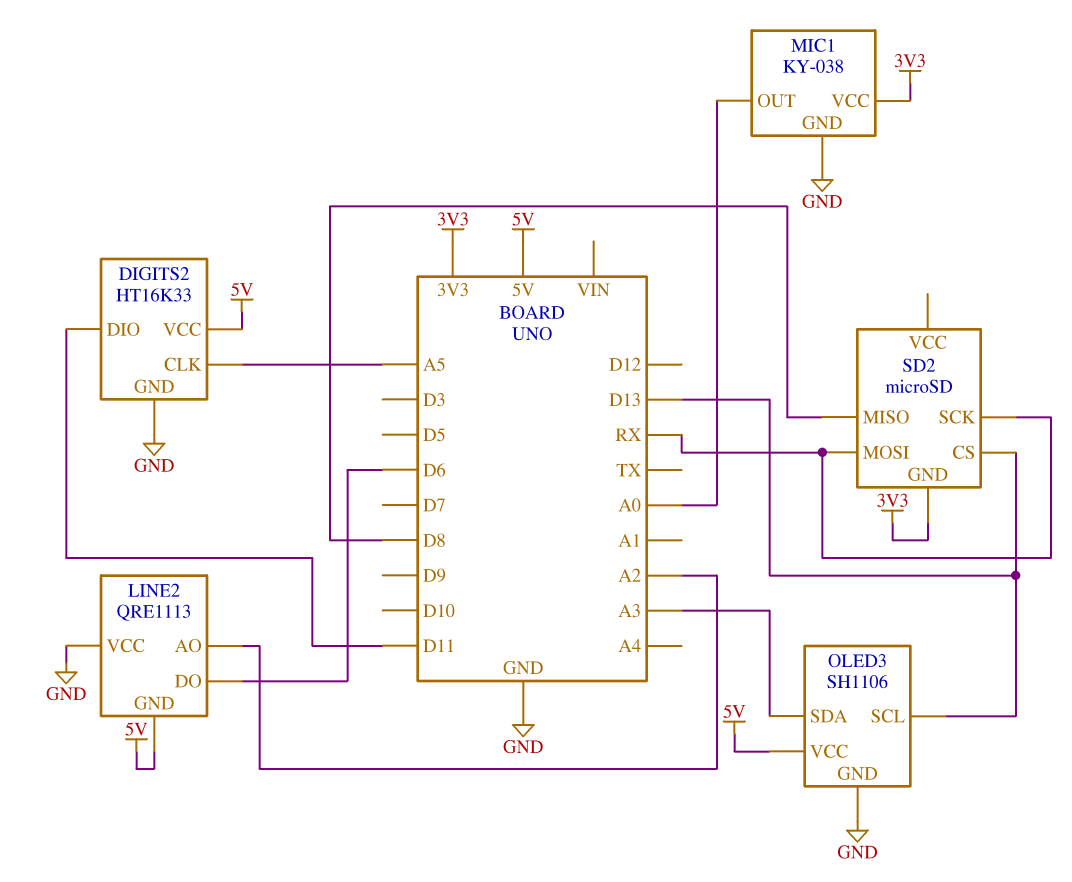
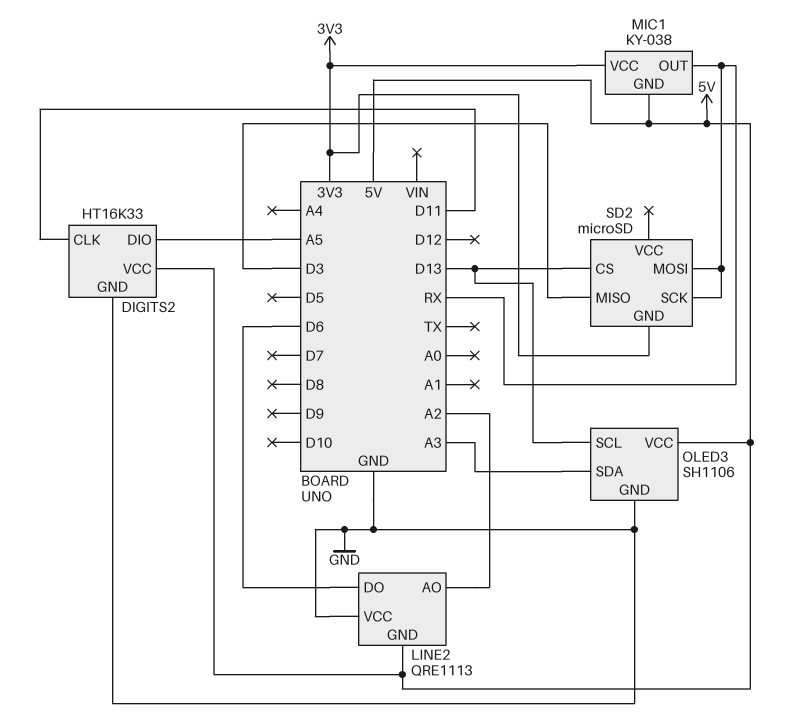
DIGITS2 pin CLK: A5 -> D11
DIGITS2 pin DIO: D11 -> A5
MIC1 pin GND: GND -> 5V
MIC1 pin OUT: A0 -> RX
SD2 pin MISO: D8 -> D3

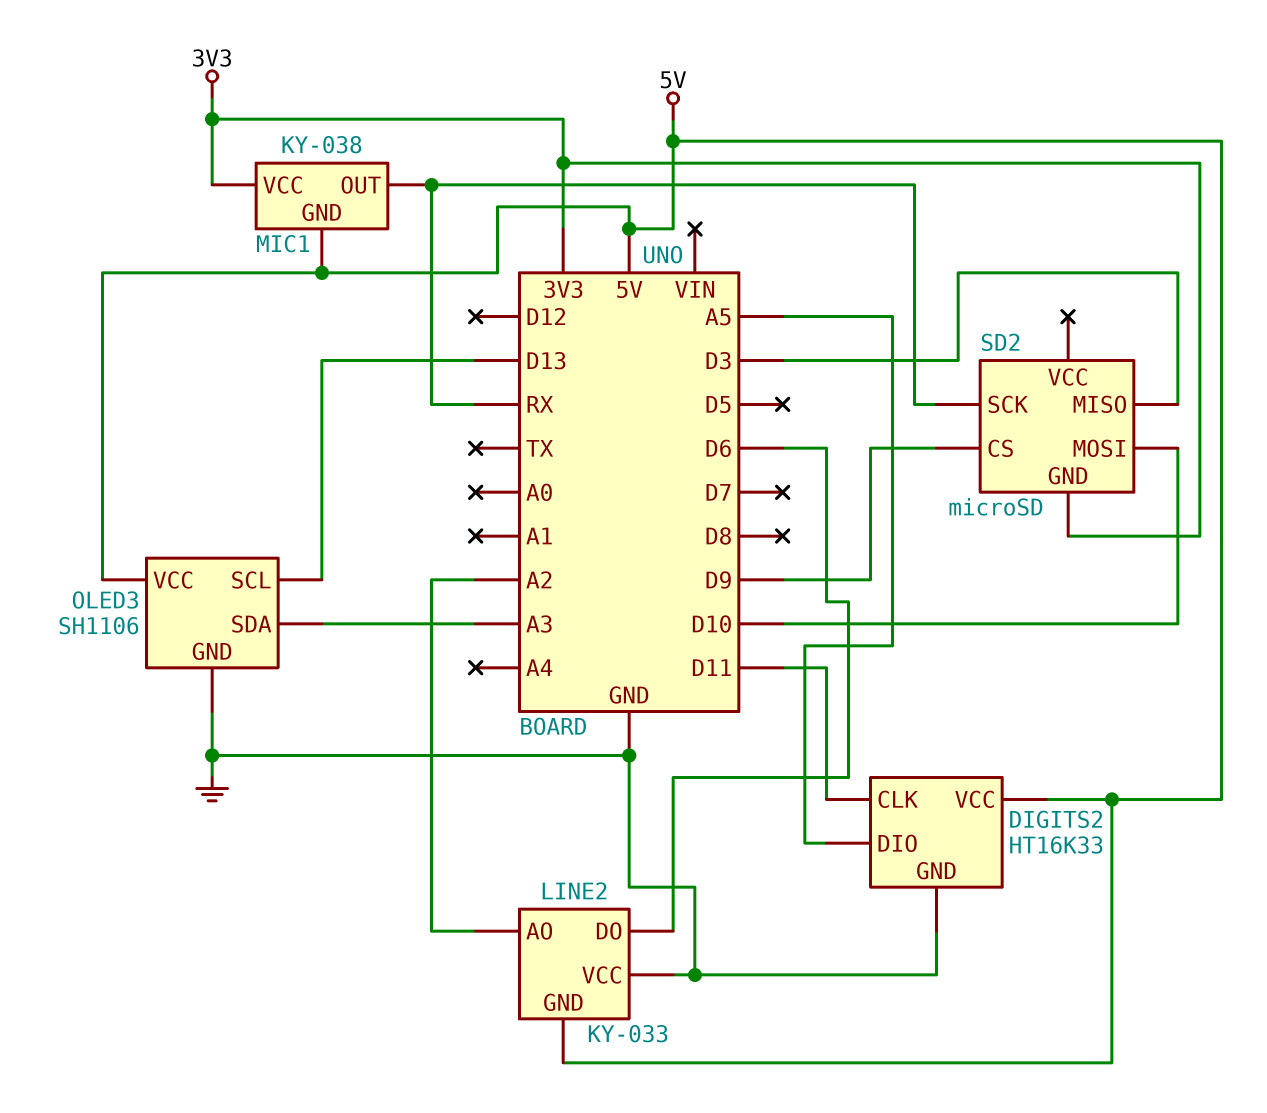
LINE2: QRE1113 -> KY-033
SD2 pin CS: D13 -> D9
SD2 pin MOSI: RX -> D10

